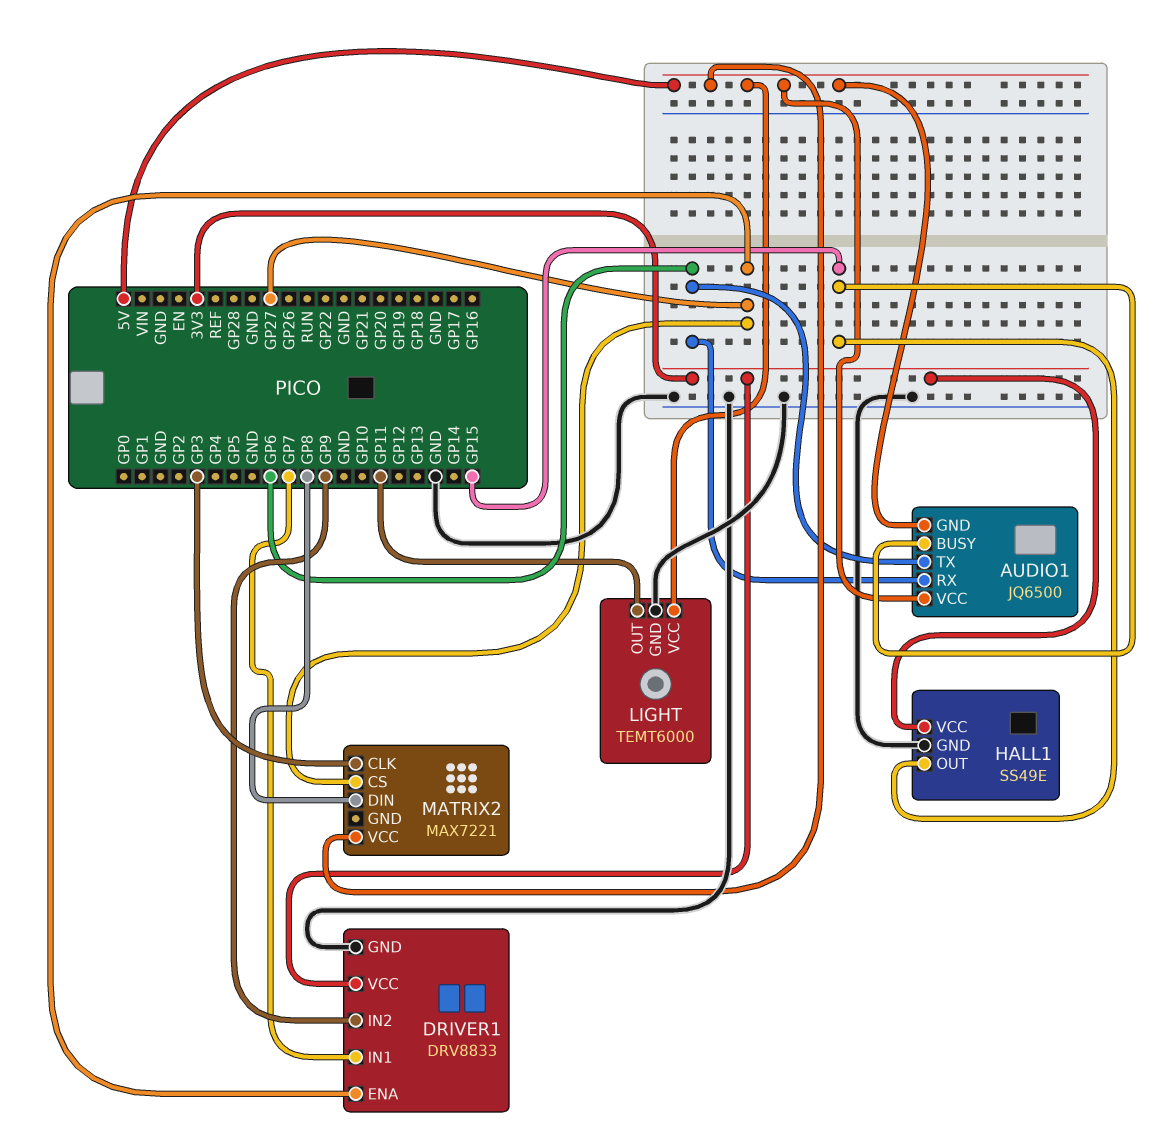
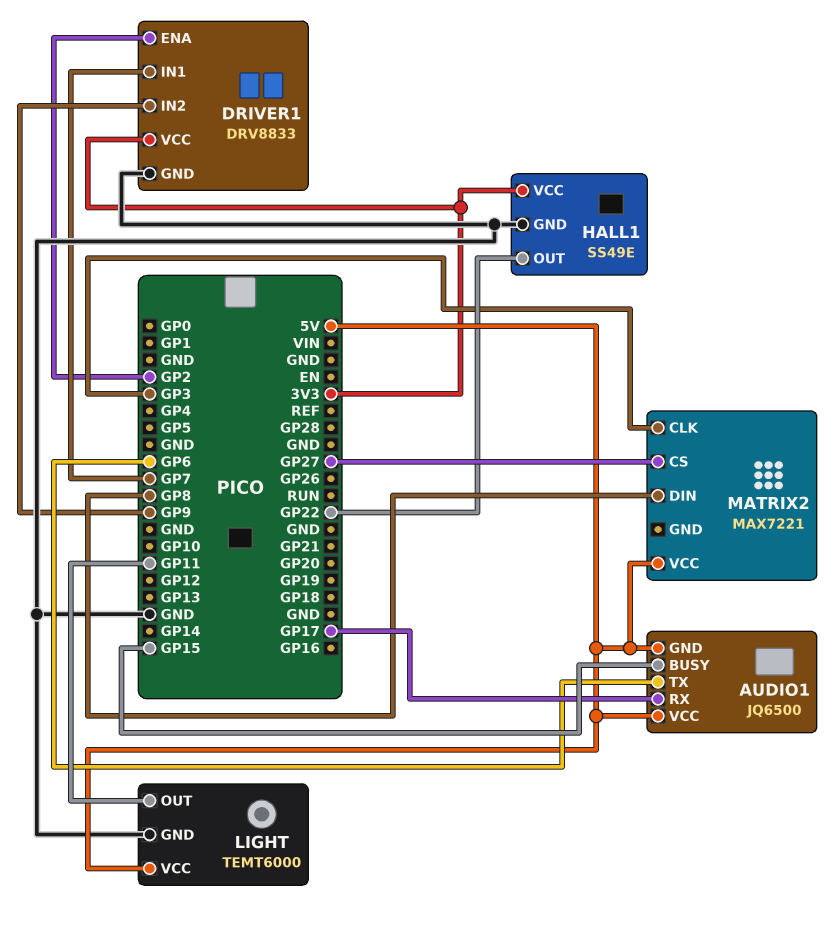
AUDIO1 pin RX: GP6 -> GP17
DRIVER1 pin ENA: GP27 -> GP2
HALL1 pin OUT: GP15 -> GP22

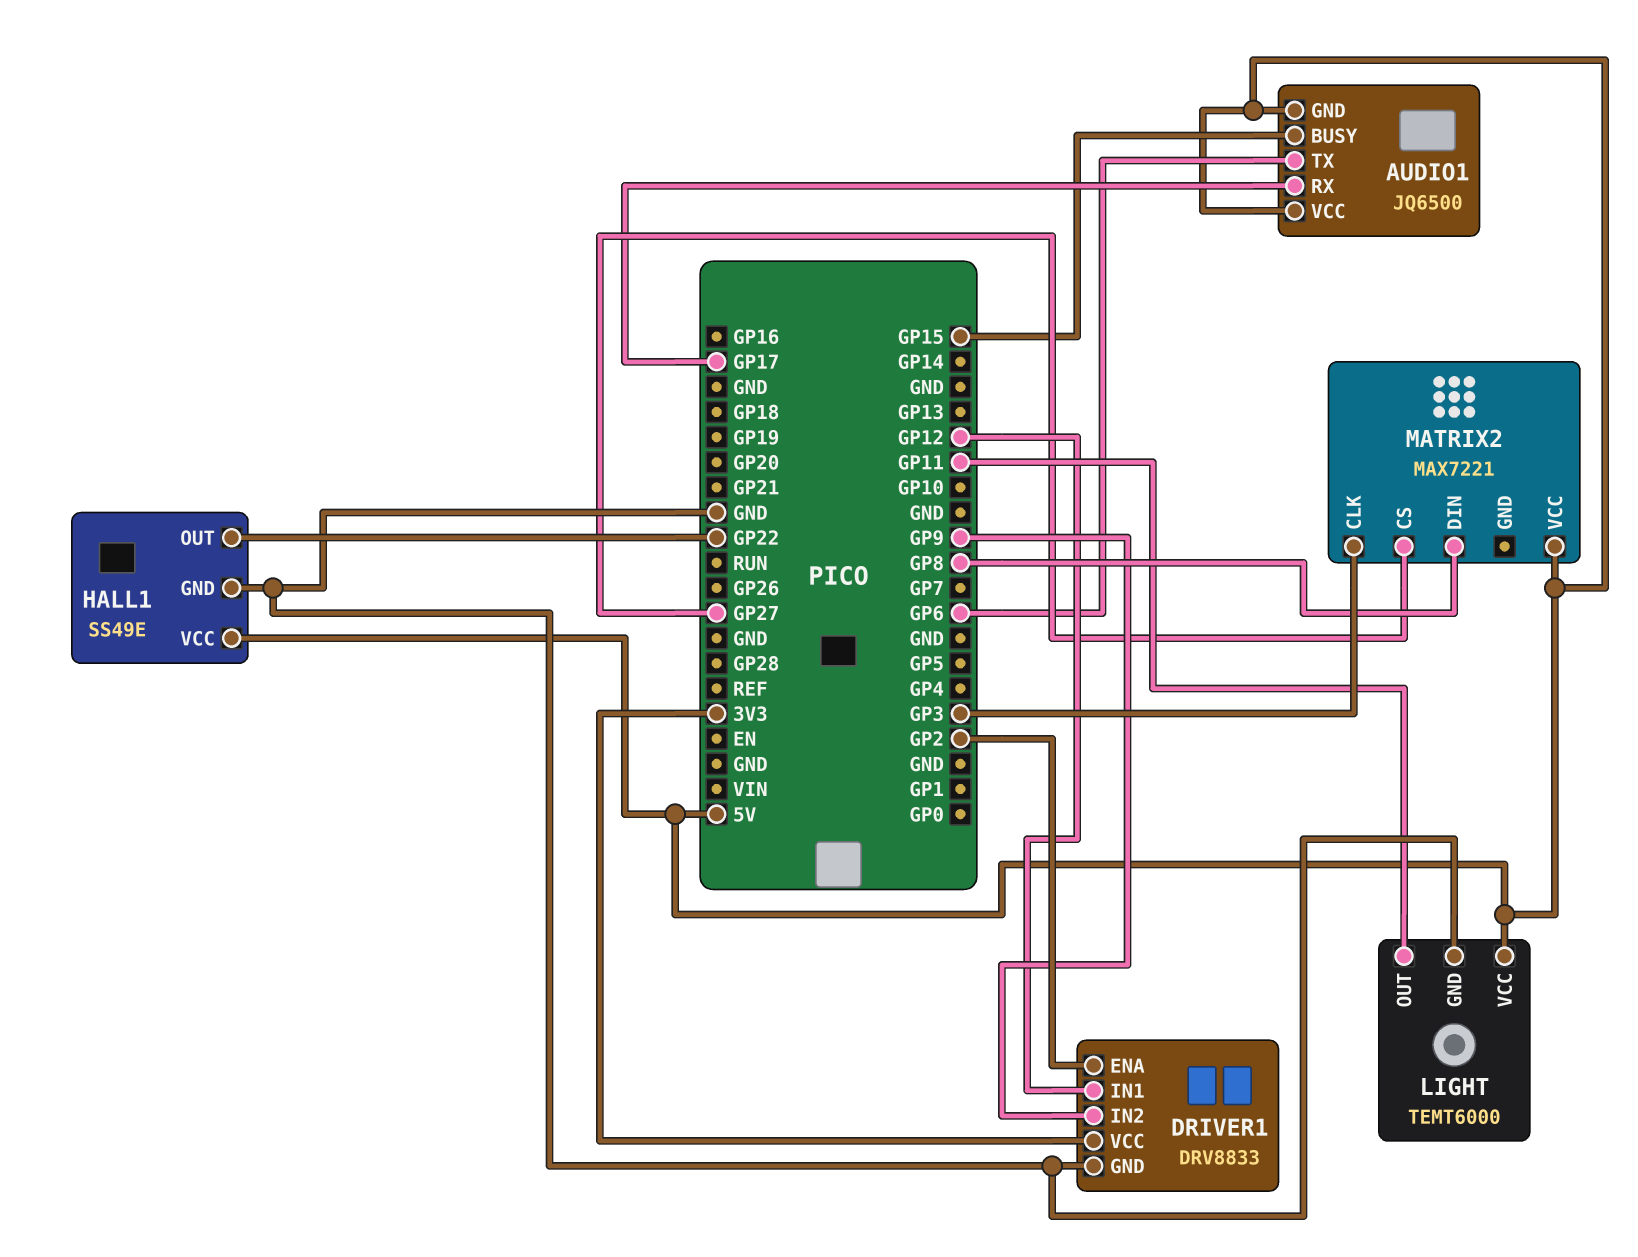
DRIVER1 pin IN1: GP7 -> GP12
HALL1 pin VCC: 3V3 -> 5V

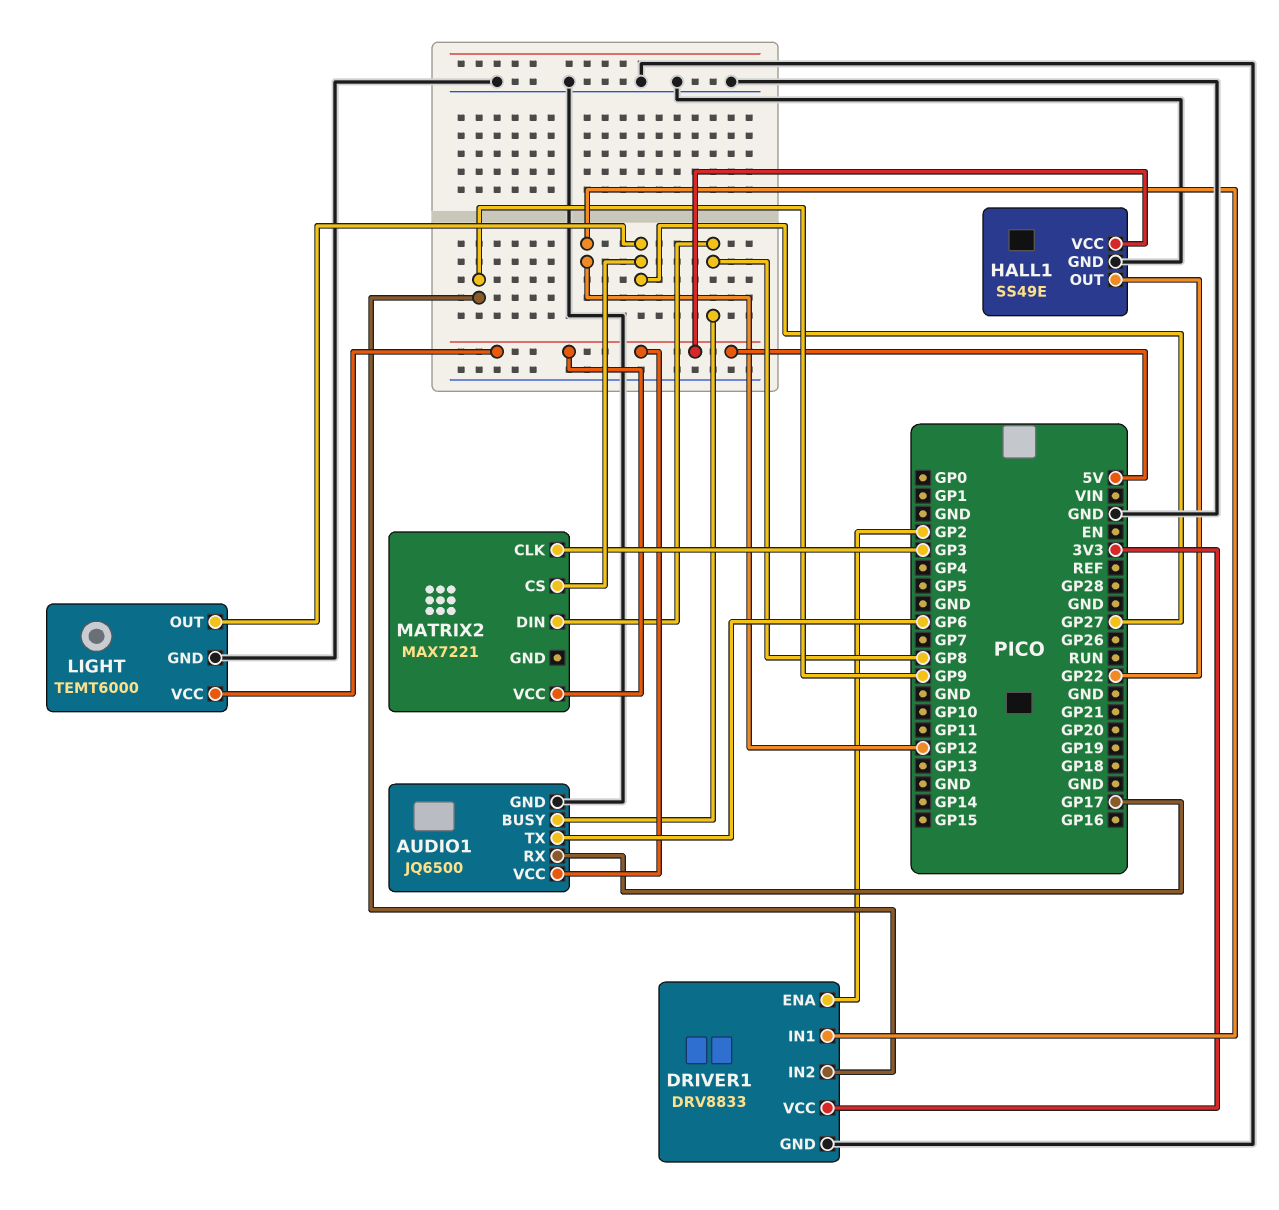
AUDIO1 pin BUSY: GP15 -> GP8
AUDIO1 pin GND: 5V -> GND
LIGHT pin OUT: GP11 -> GP27

